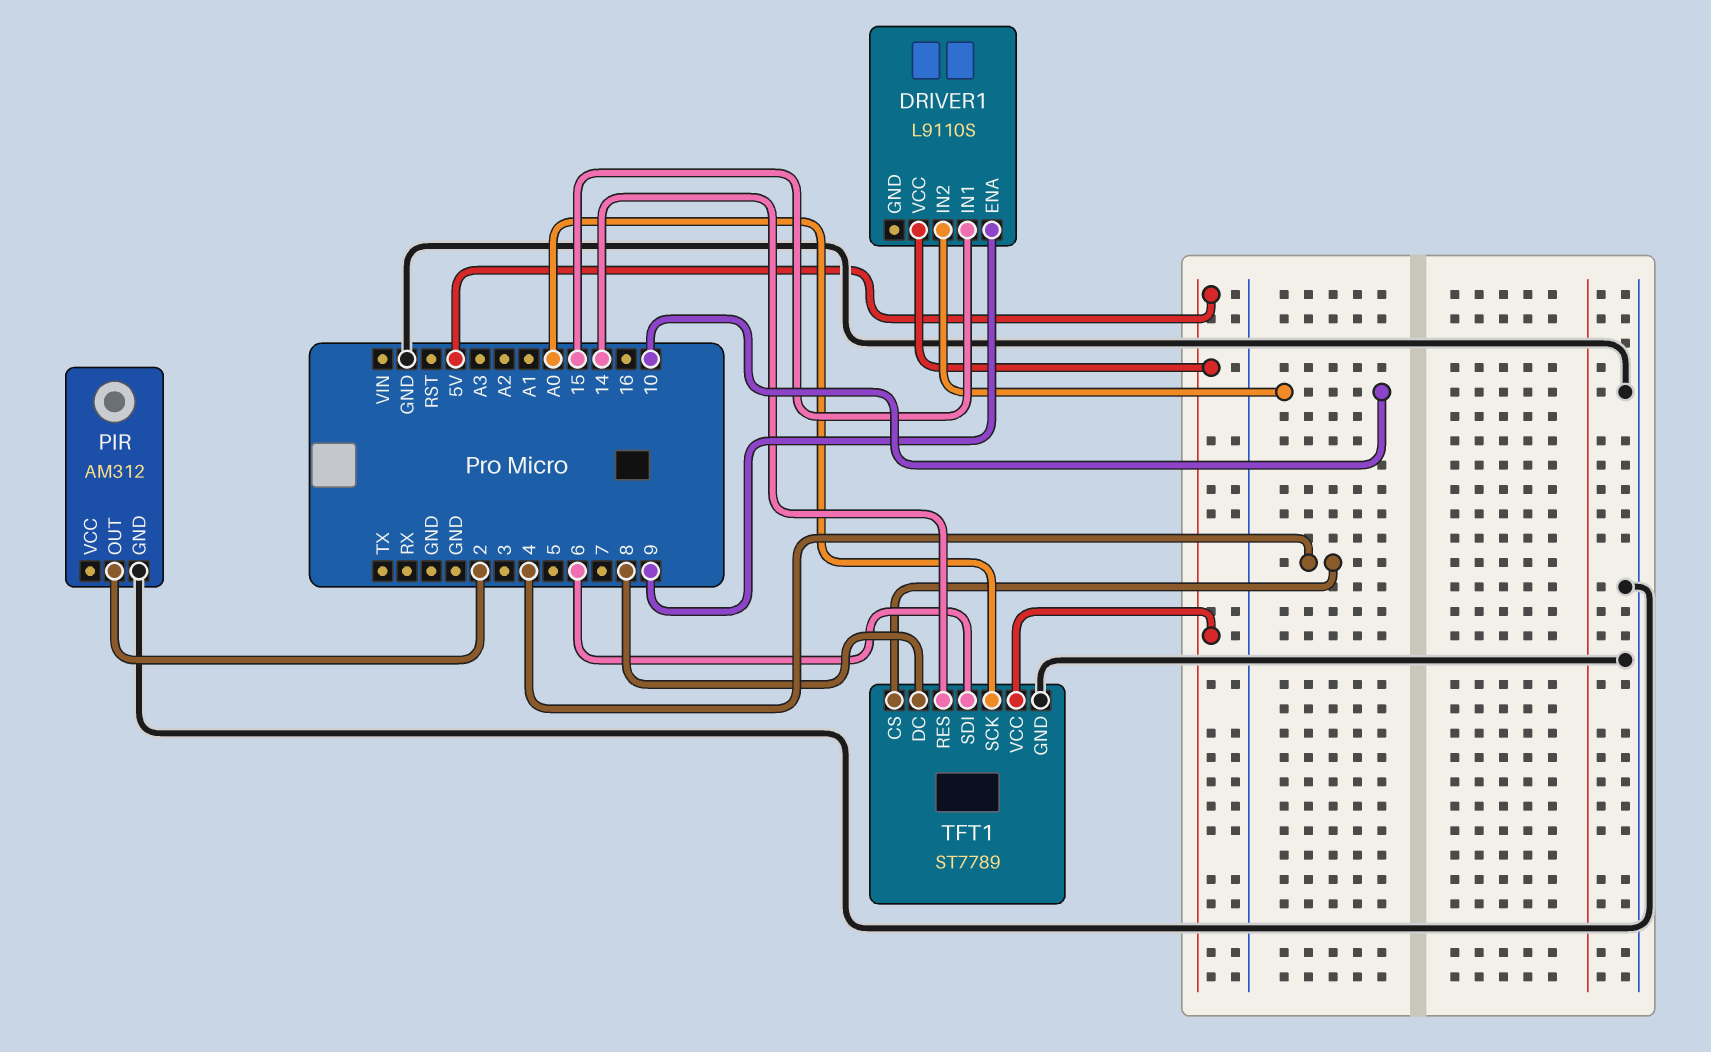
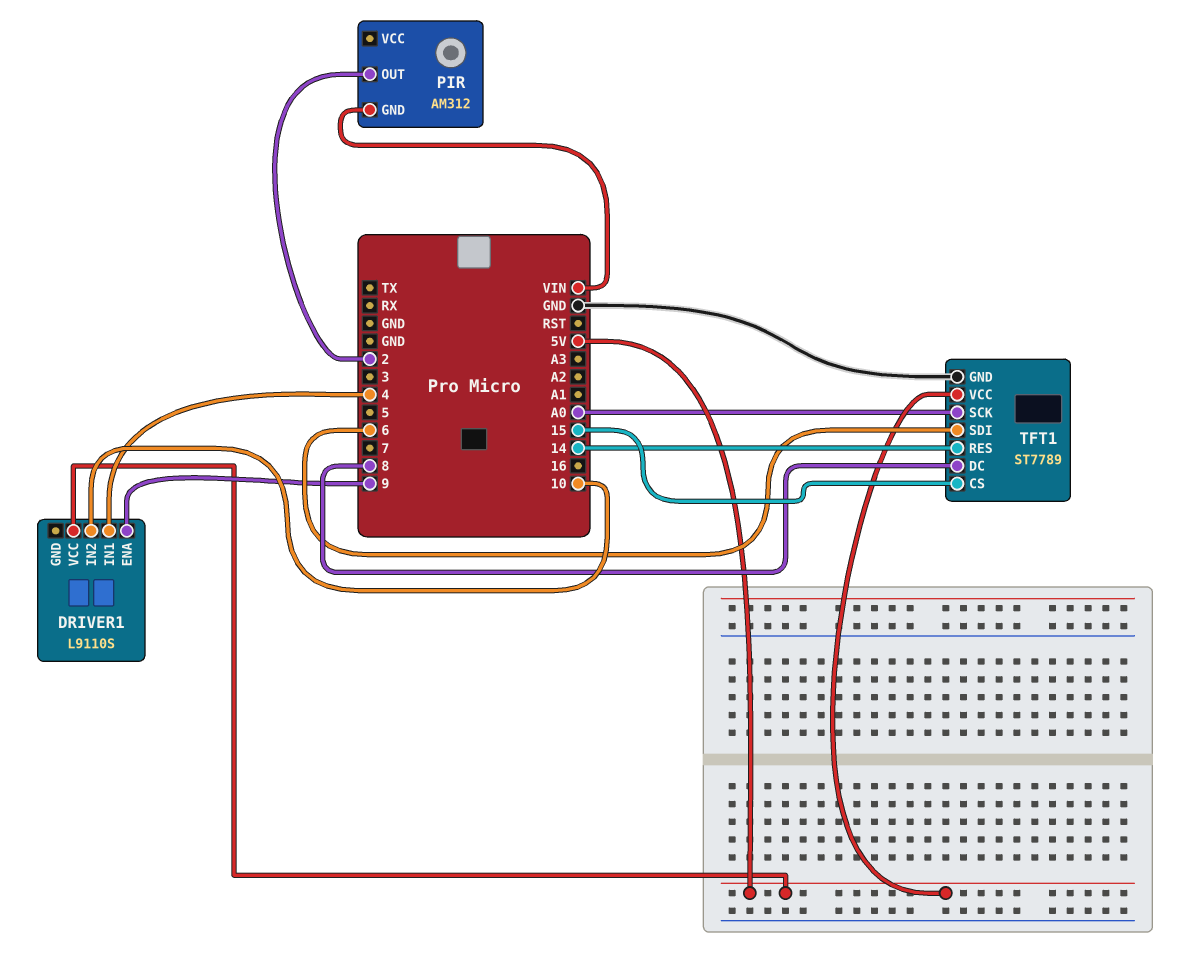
DRIVER1 pin IN1: 15 -> 4
PIR pin GND: GND -> VIN
TFT1 pin CS: 4 -> 15

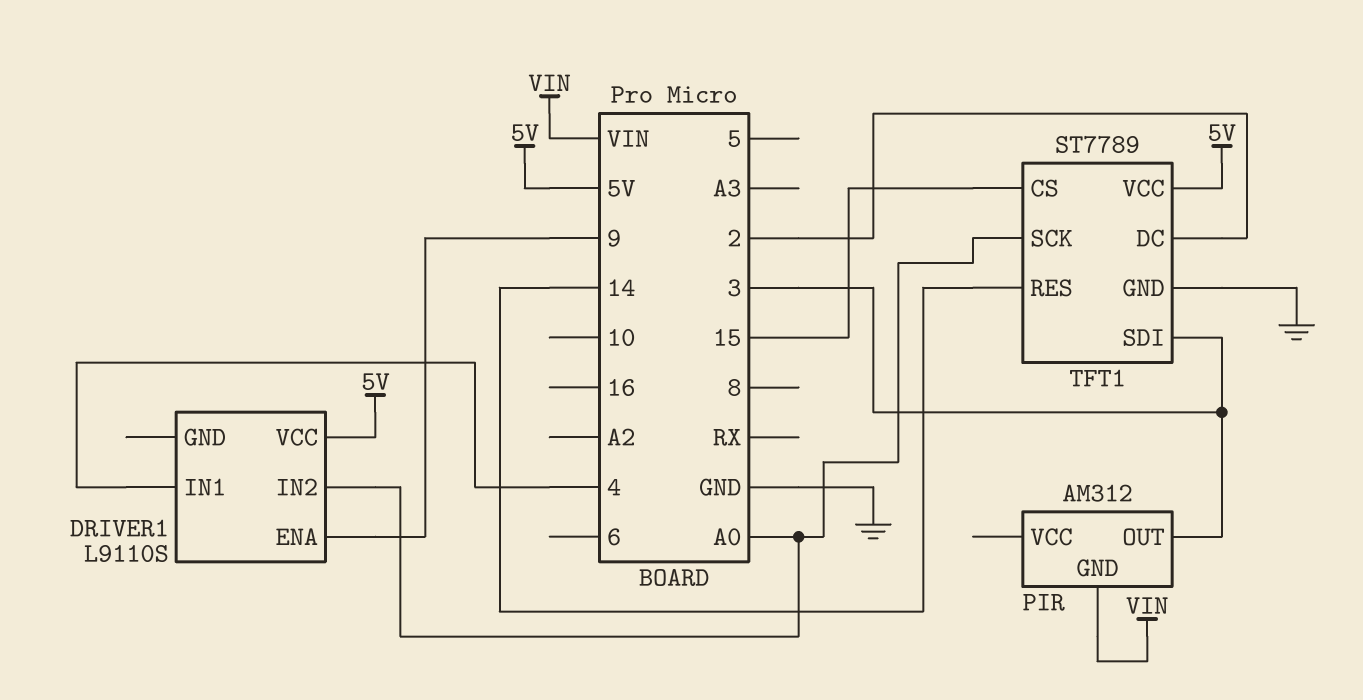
DRIVER1 pin IN2: 10 -> A0
PIR pin OUT: 2 -> 3
TFT1 pin DC: 8 -> 2
TFT1 pin SDI: 6 -> 3

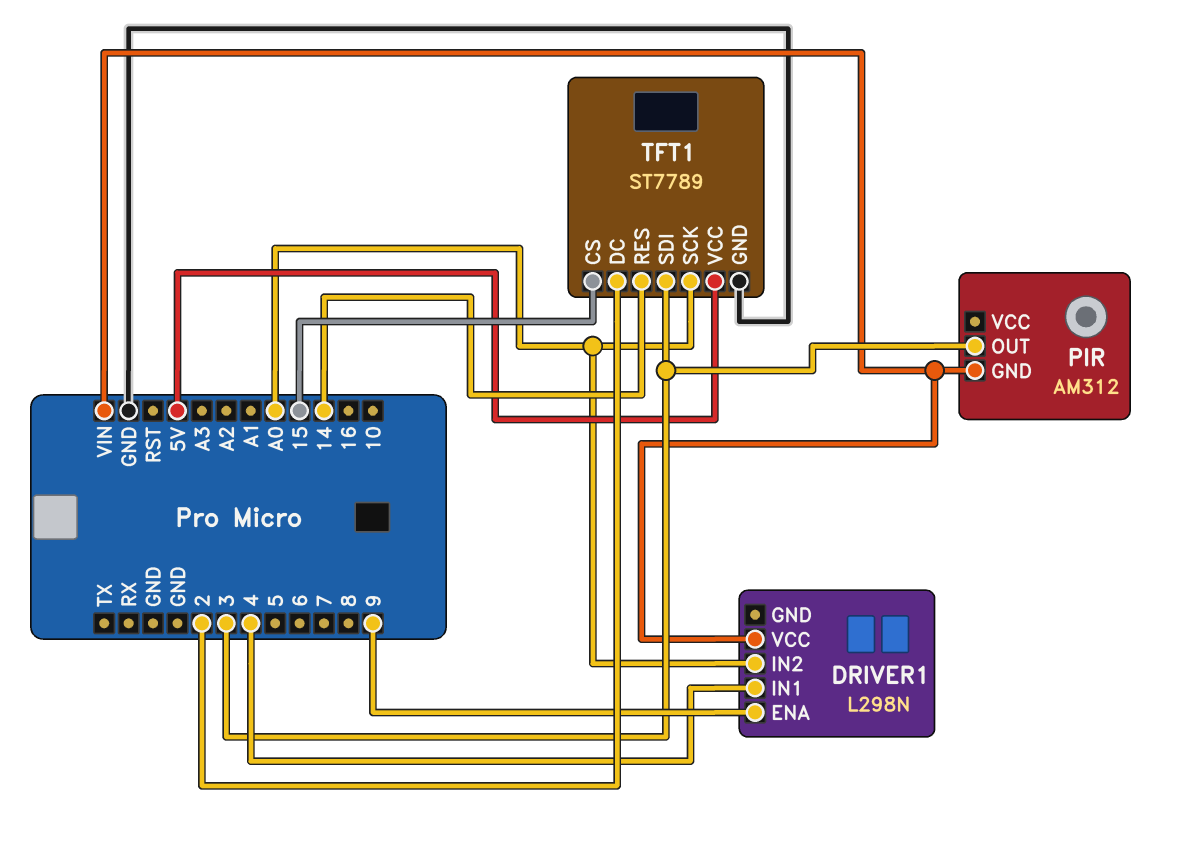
DRIVER1: L9110S -> L298N
DRIVER1 pin VCC: 5V -> VIN

